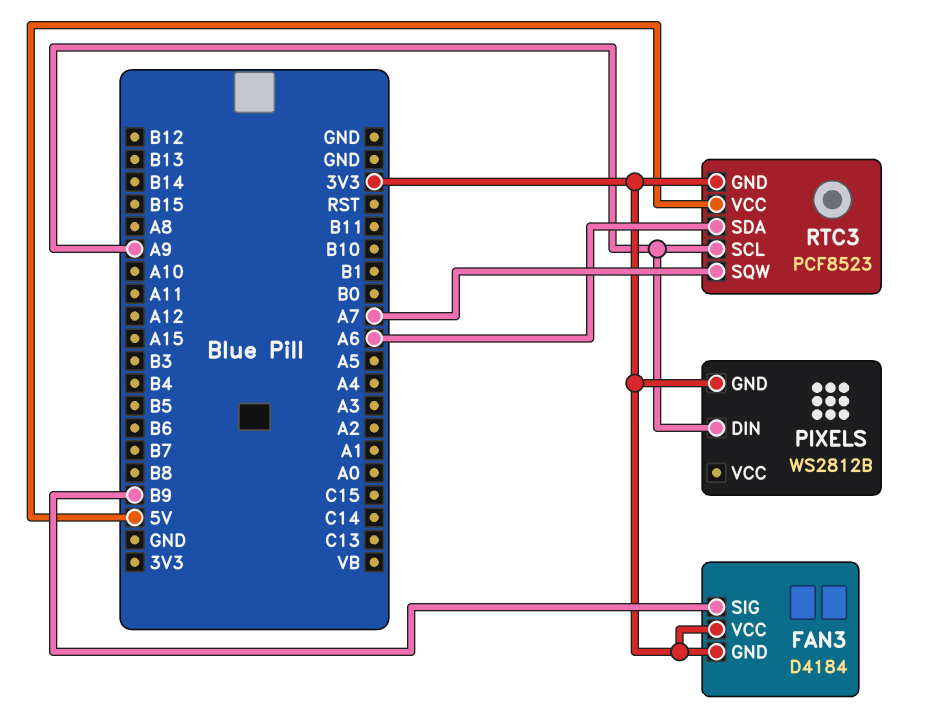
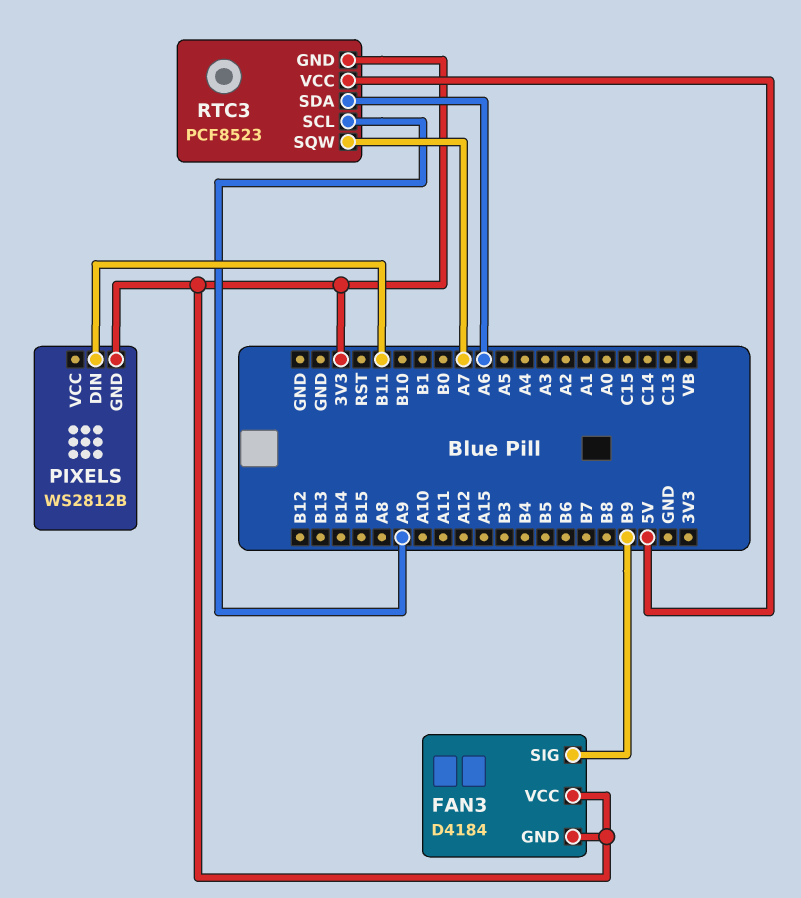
PIXELS pin DIN: A9 -> B11

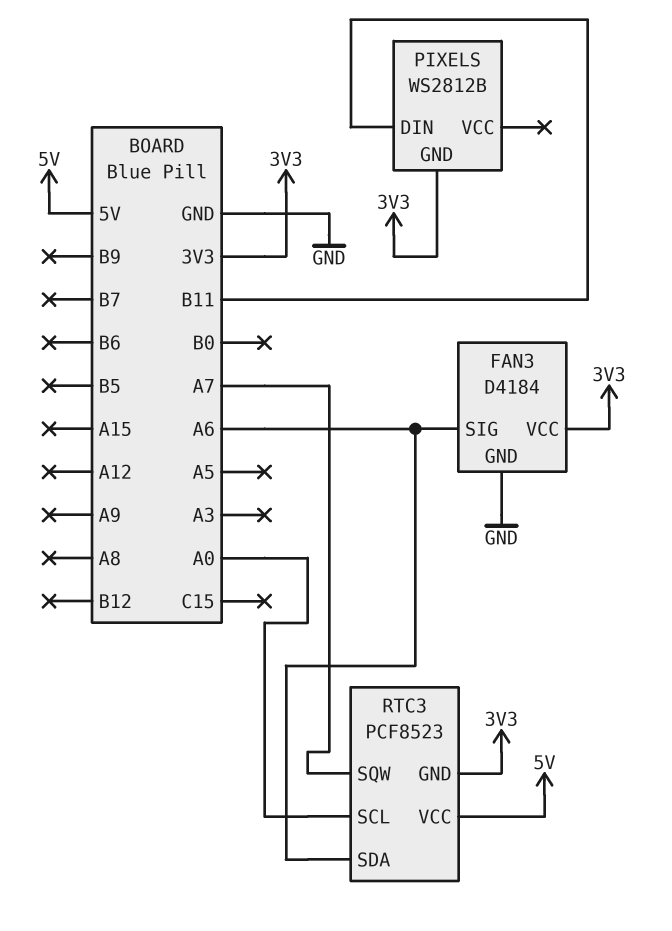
FAN3 pin GND: 3V3 -> GND
FAN3 pin SIG: B9 -> A6
RTC3 pin SCL: A9 -> A0

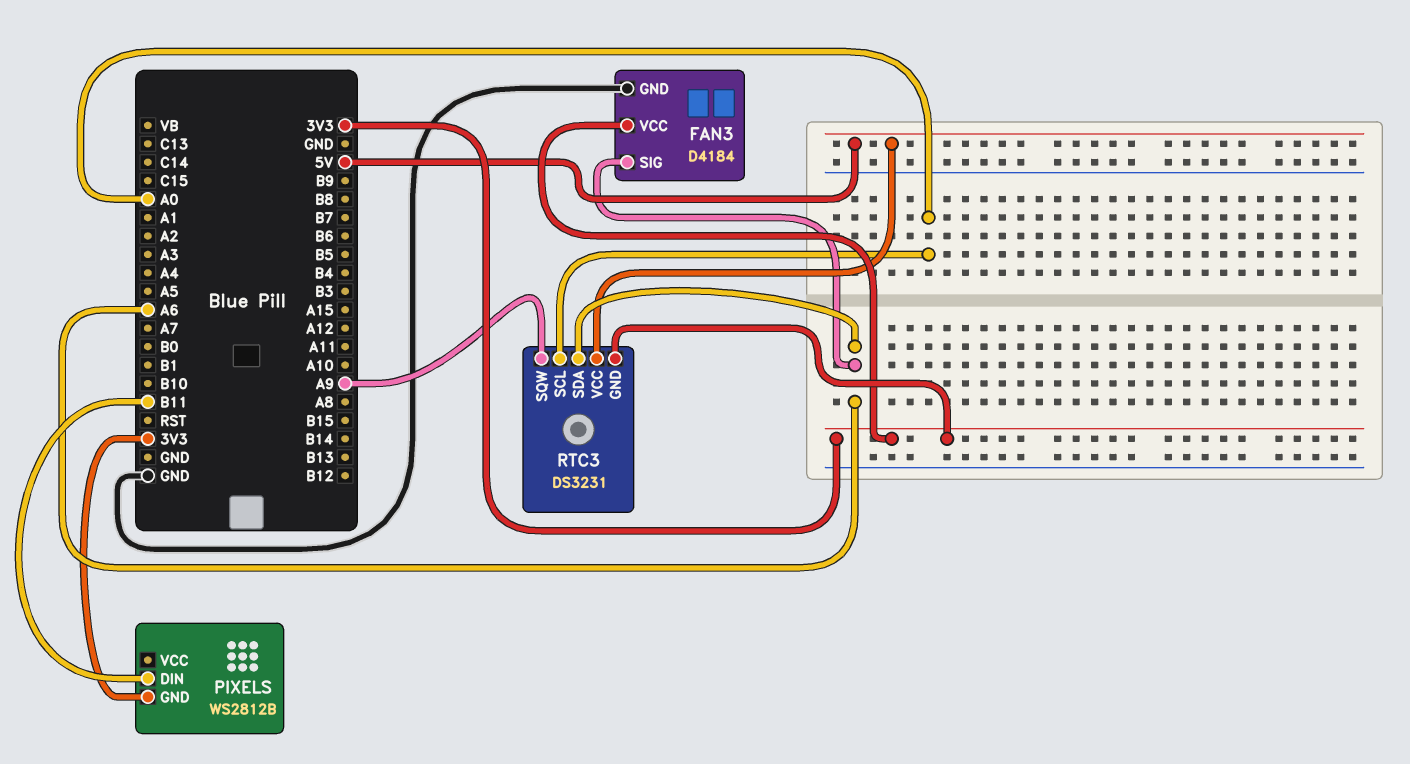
RTC3: PCF8523 -> DS3231
RTC3 pin SQW: A7 -> A9

